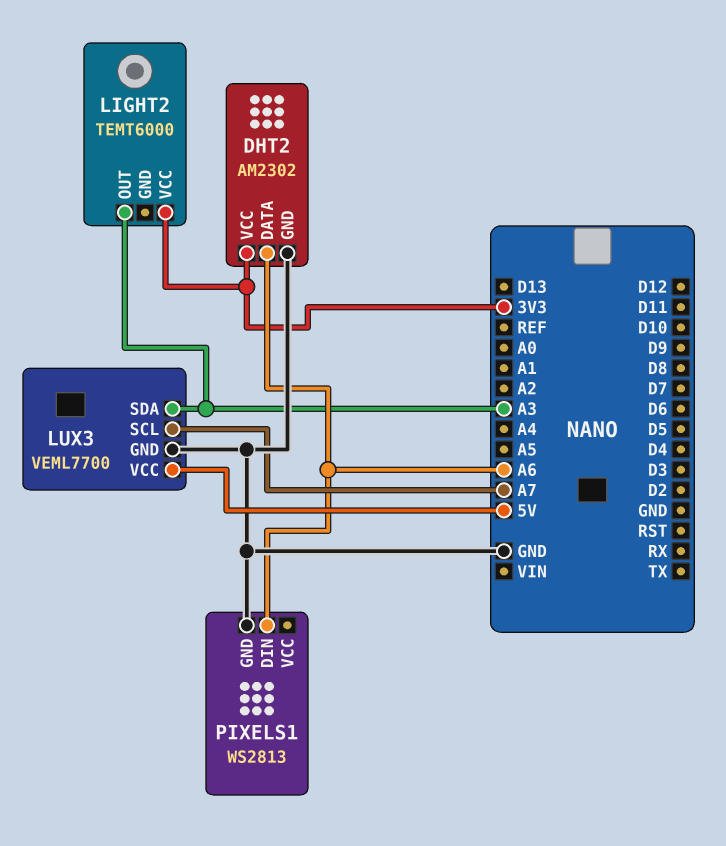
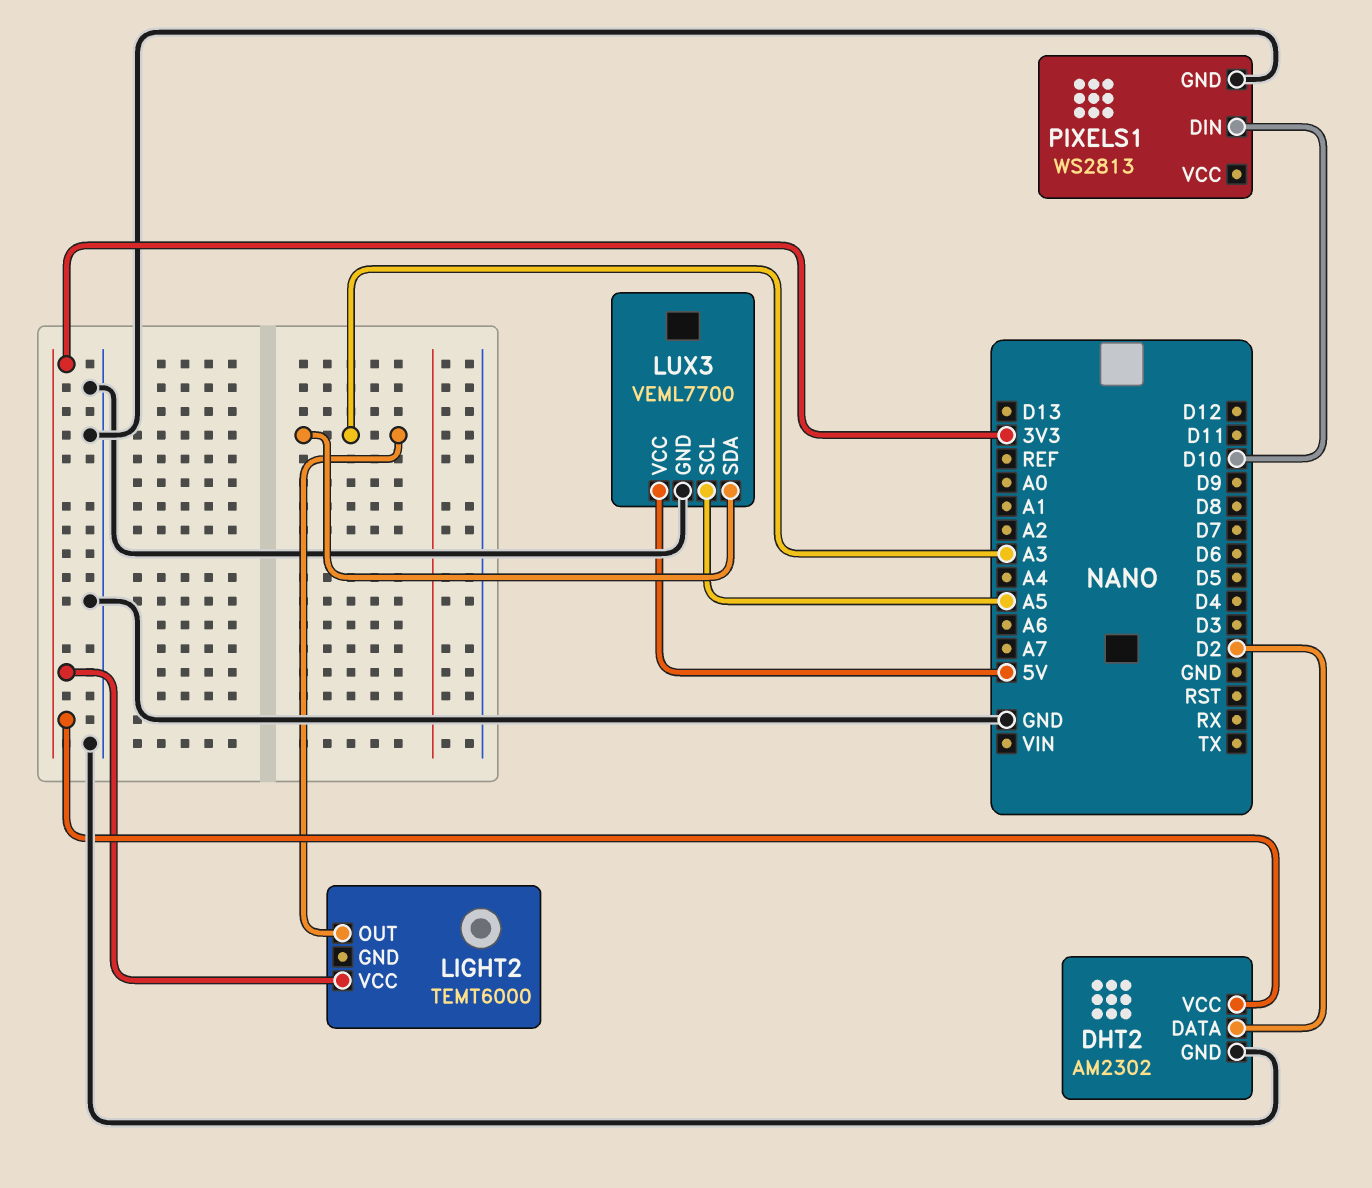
DHT2 pin DATA: A6 -> D2
LUX3 pin SCL: A7 -> A5
PIXELS1 pin DIN: A6 -> D10

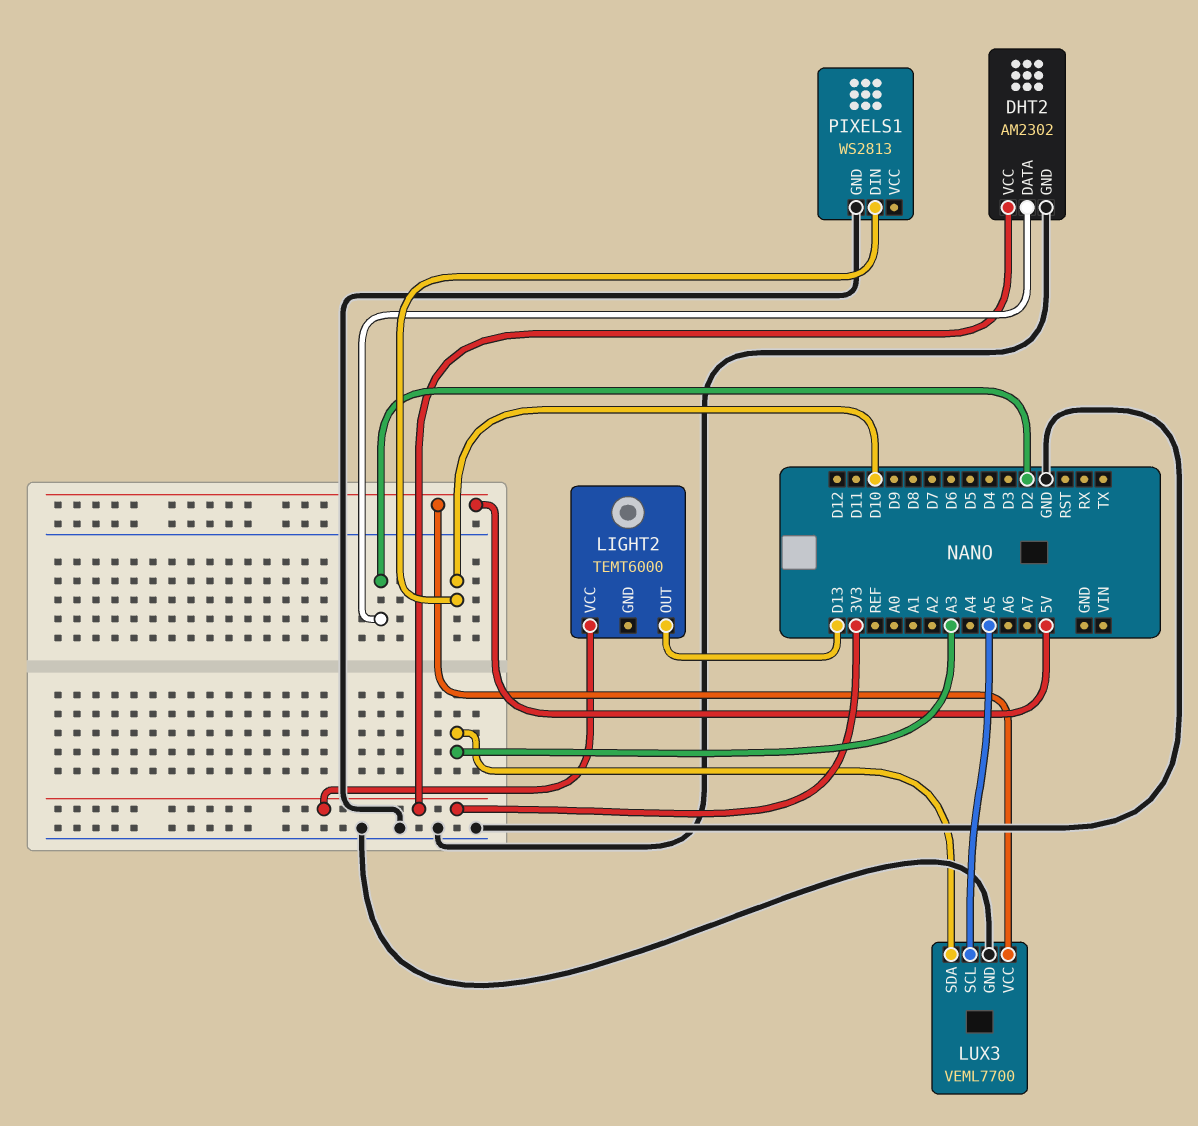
LIGHT2 pin OUT: A3 -> D13

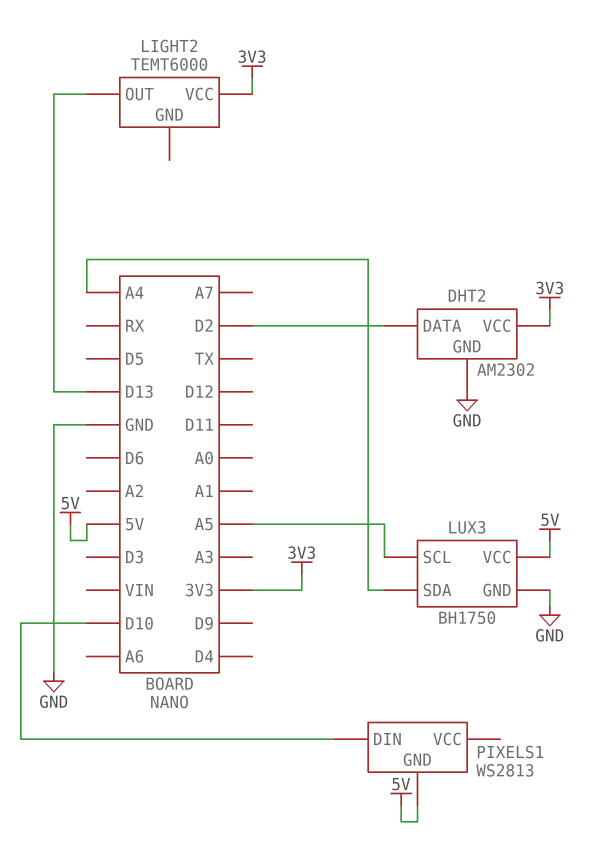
LUX3: VEML7700 -> BH1750
LUX3 pin SDA: A3 -> A4
PIXELS1 pin GND: GND -> 5V

